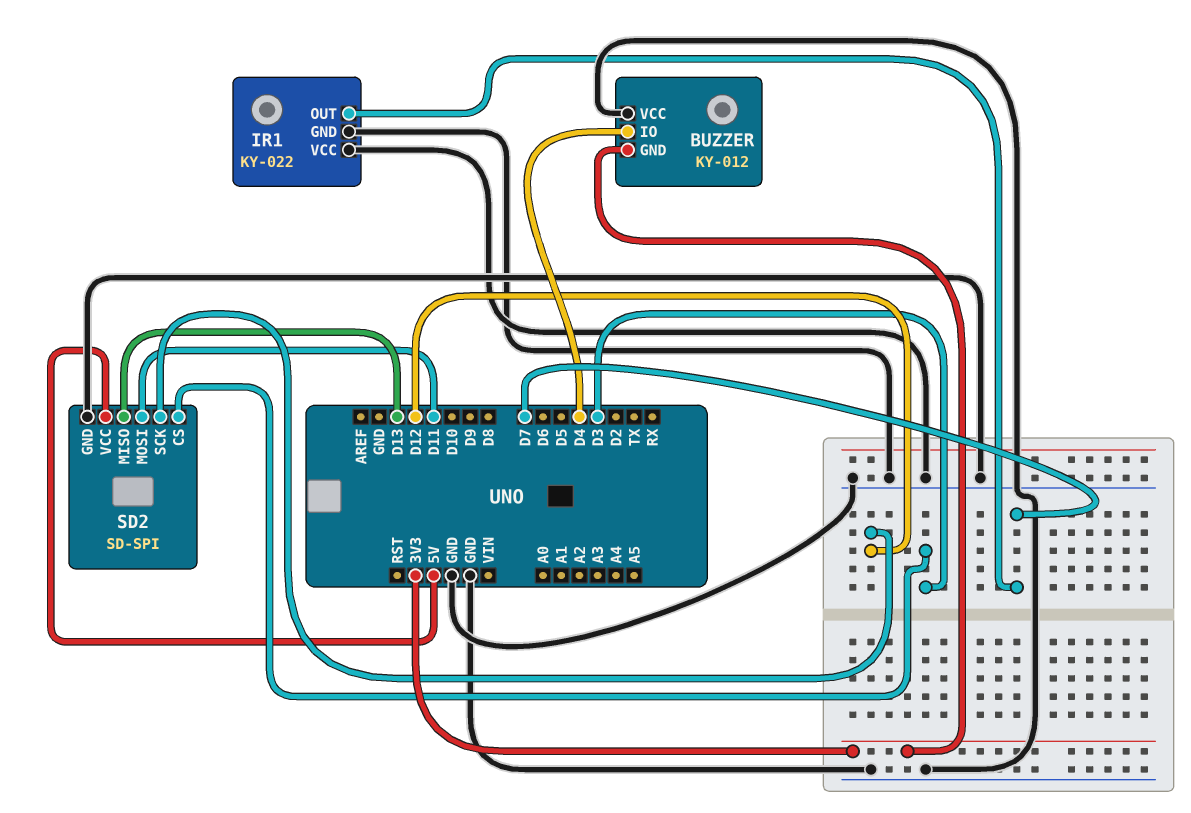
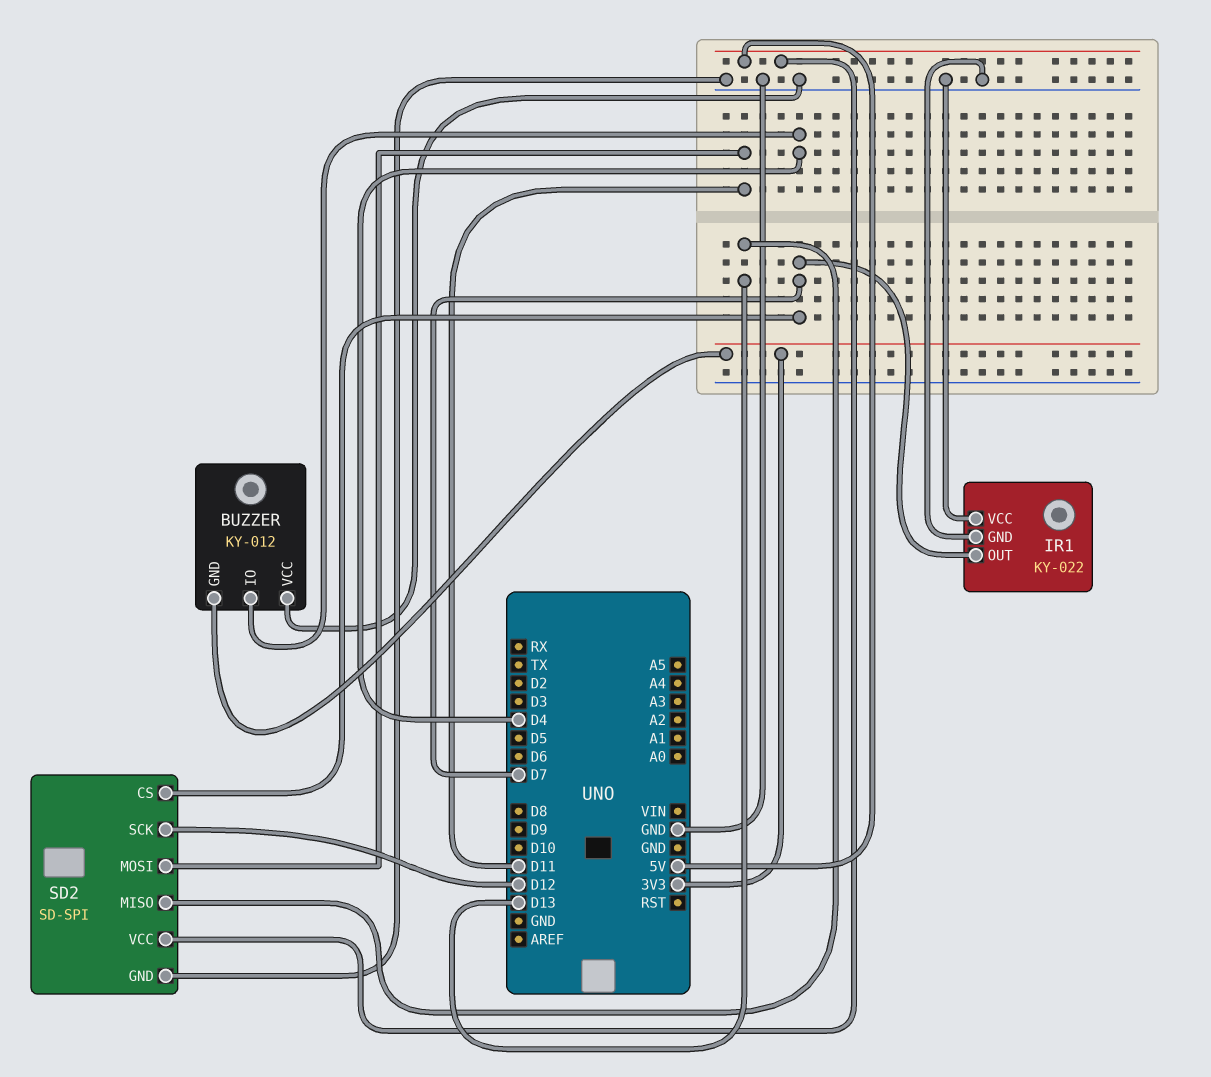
SD2 pin CS: D3 -> D7

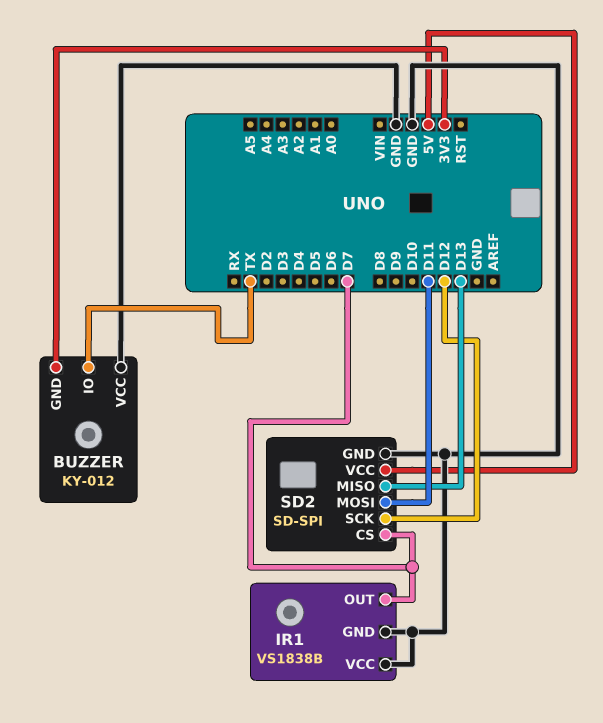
BUZZER pin IO: D4 -> TX
IR1: KY-022 -> VS1838B

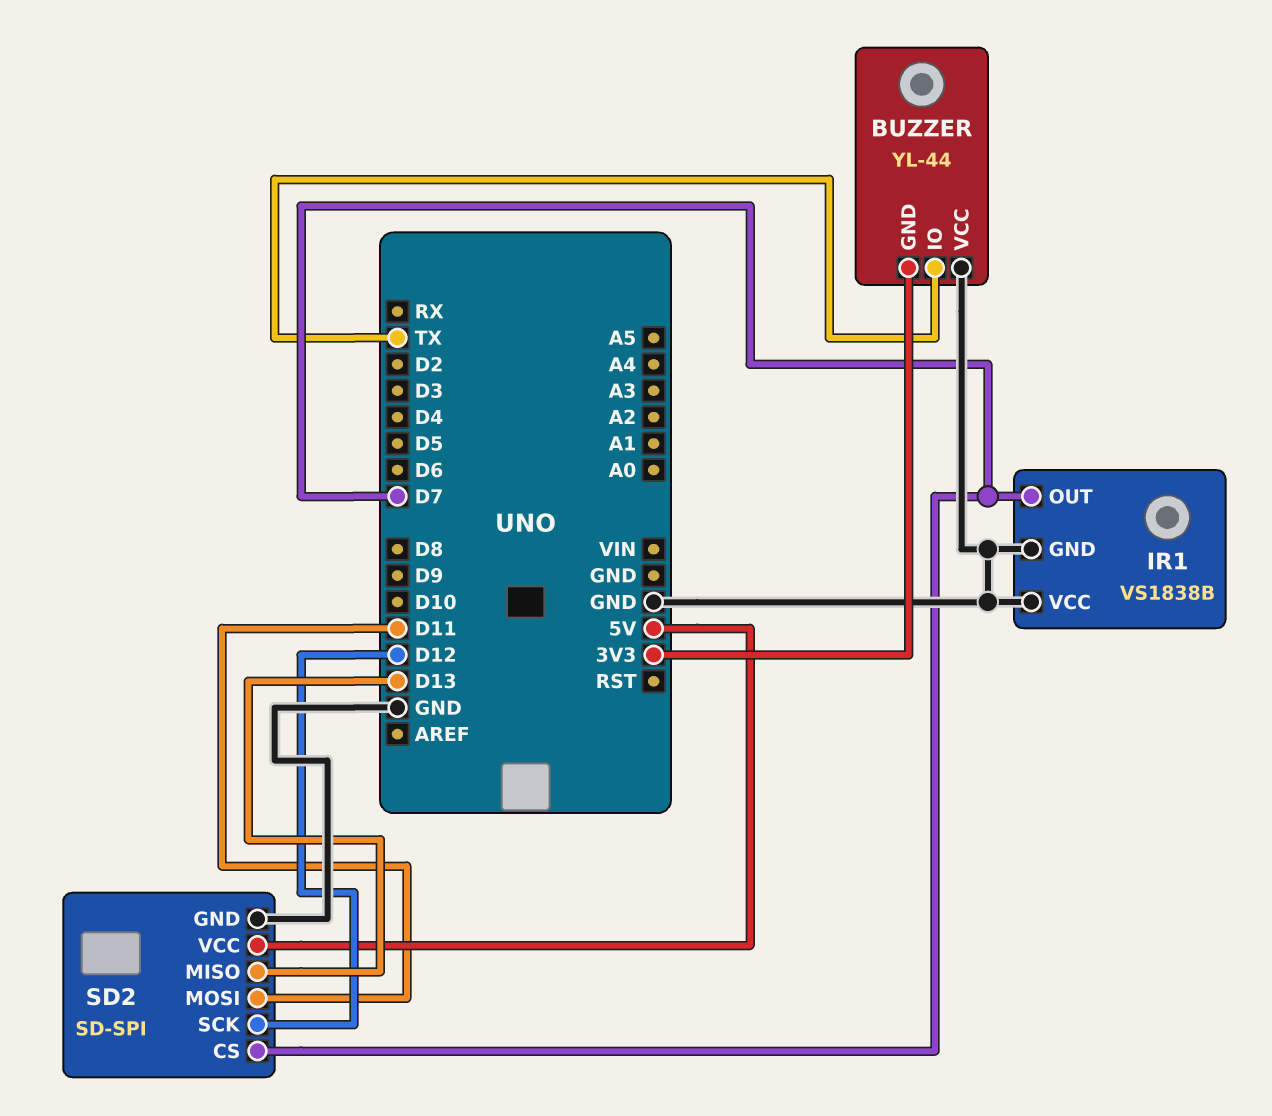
BUZZER: KY-012 -> YL-44

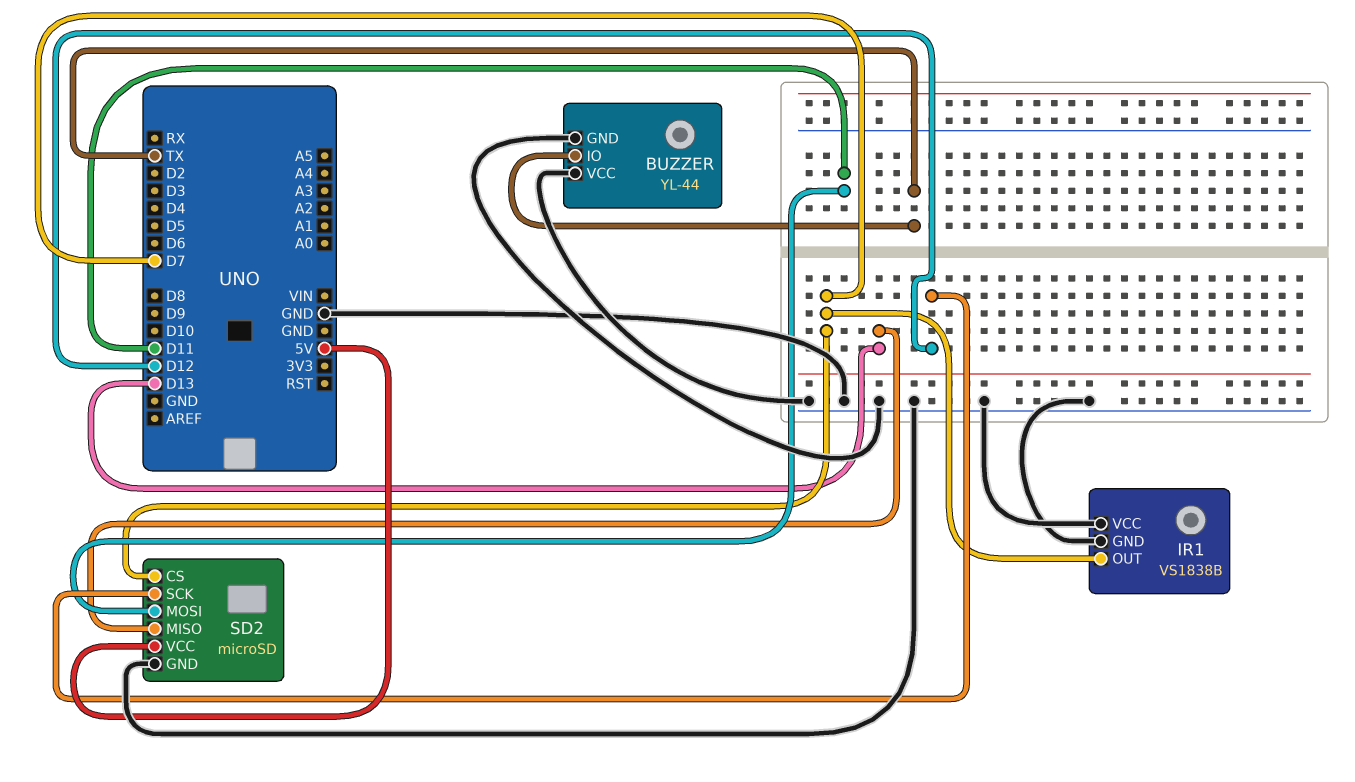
BUZZER pin GND: 3V3 -> GND
SD2: SD-SPI -> microSD

